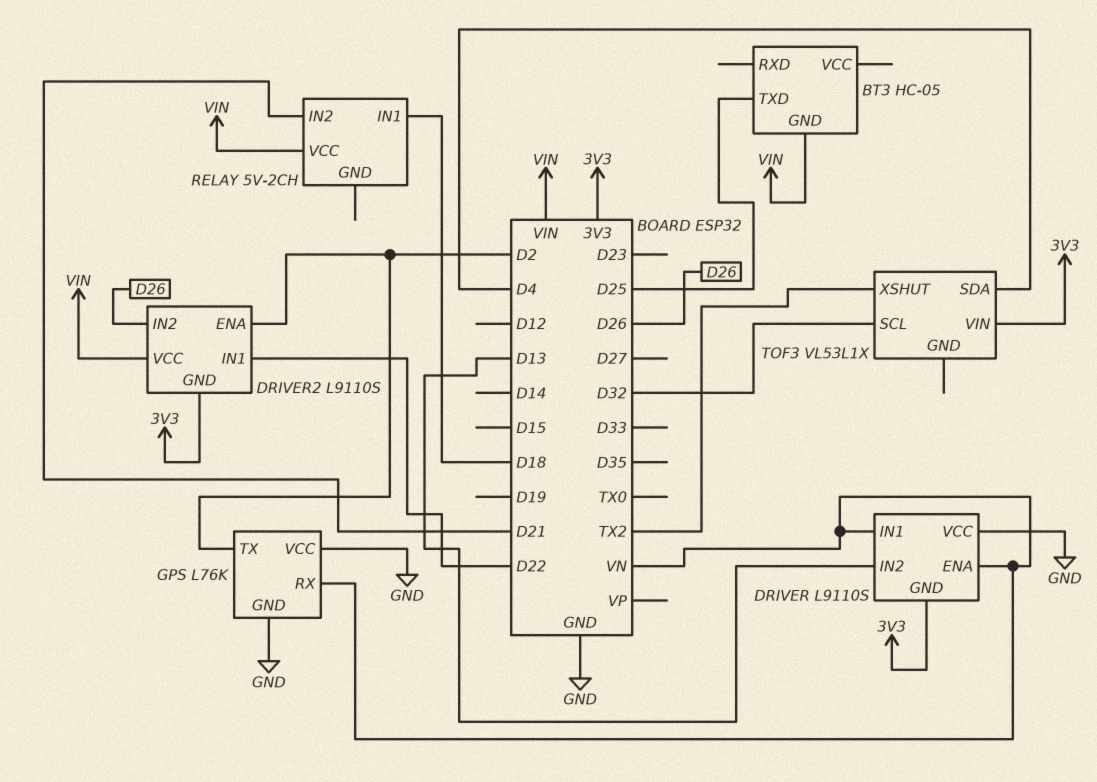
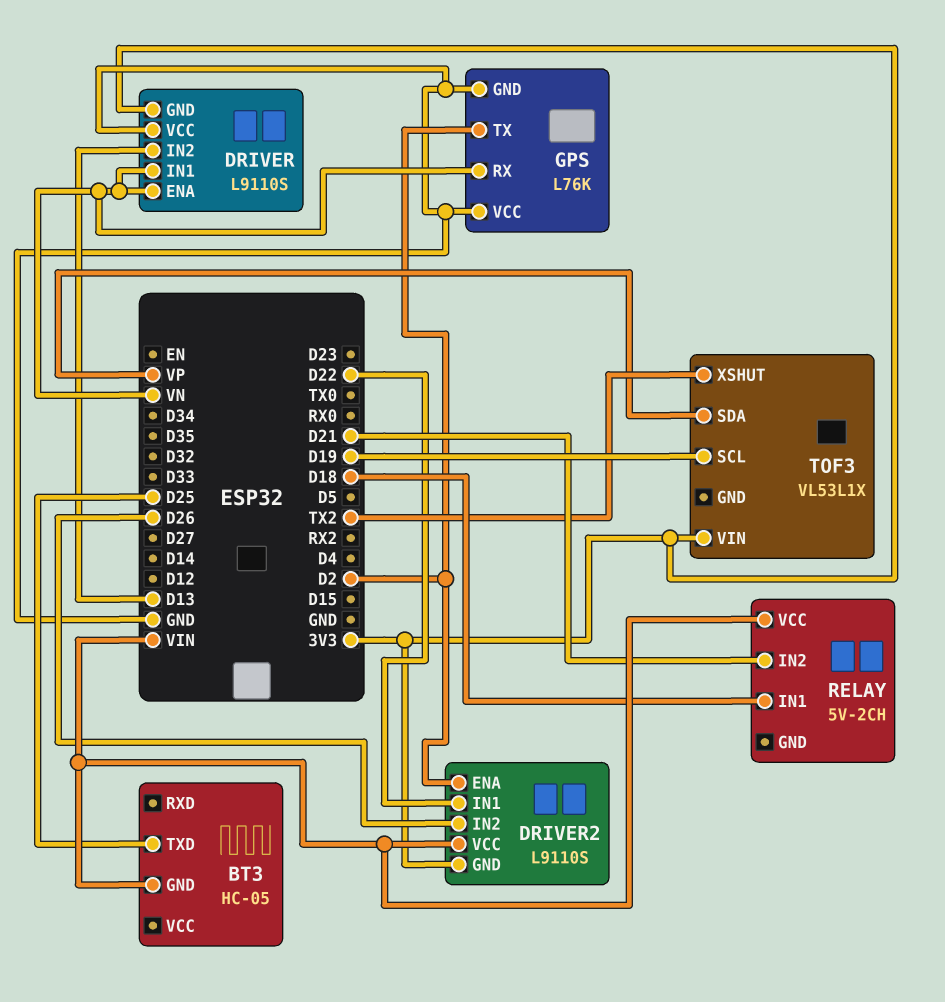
TOF3 pin SCL: D32 -> D19
TOF3 pin SDA: D4 -> VP

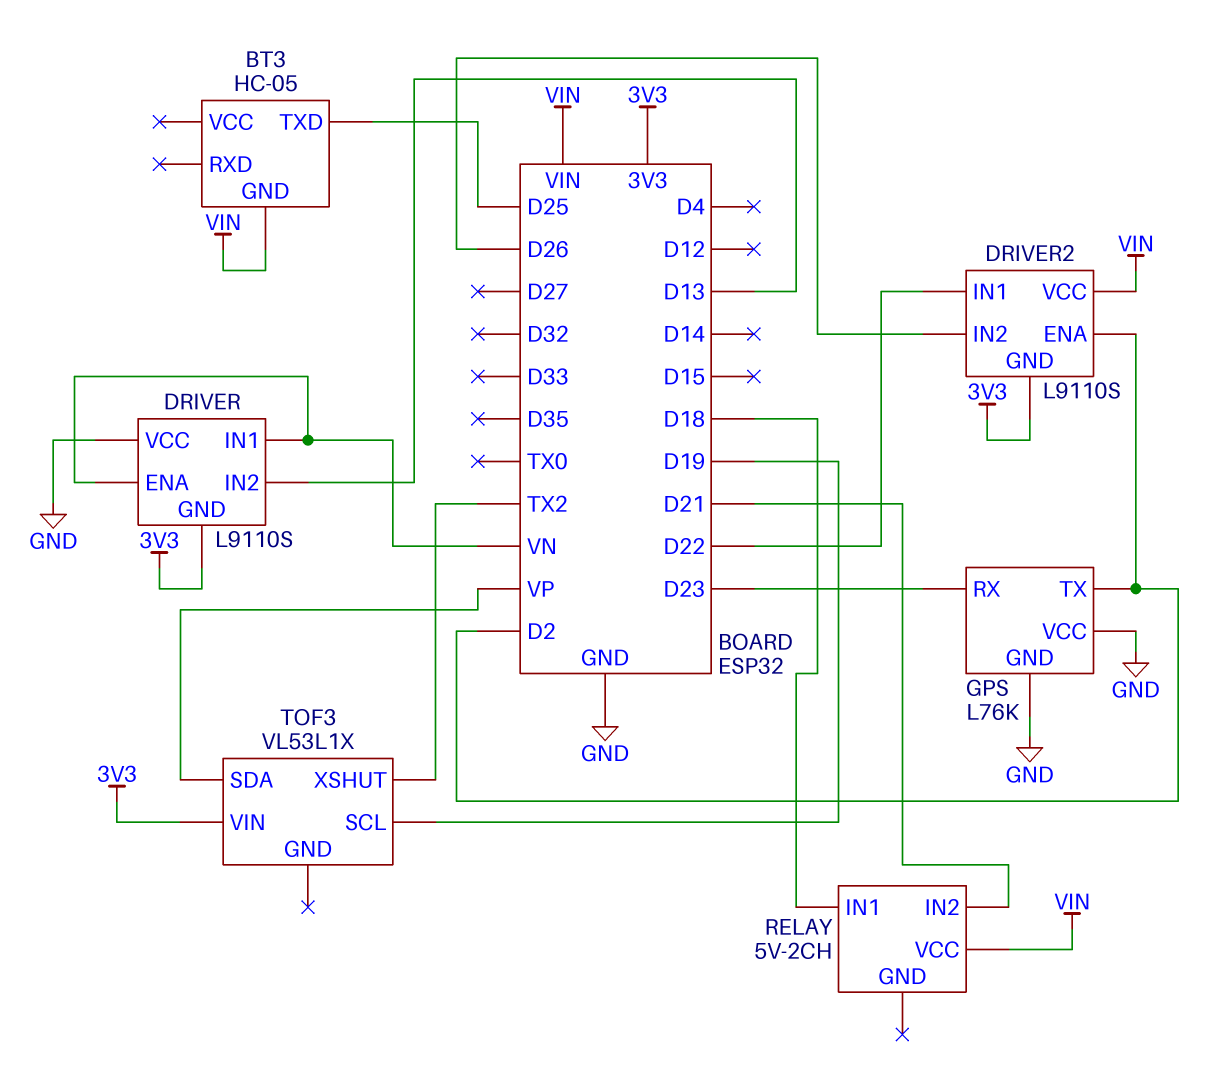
GPS pin RX: VN -> D23

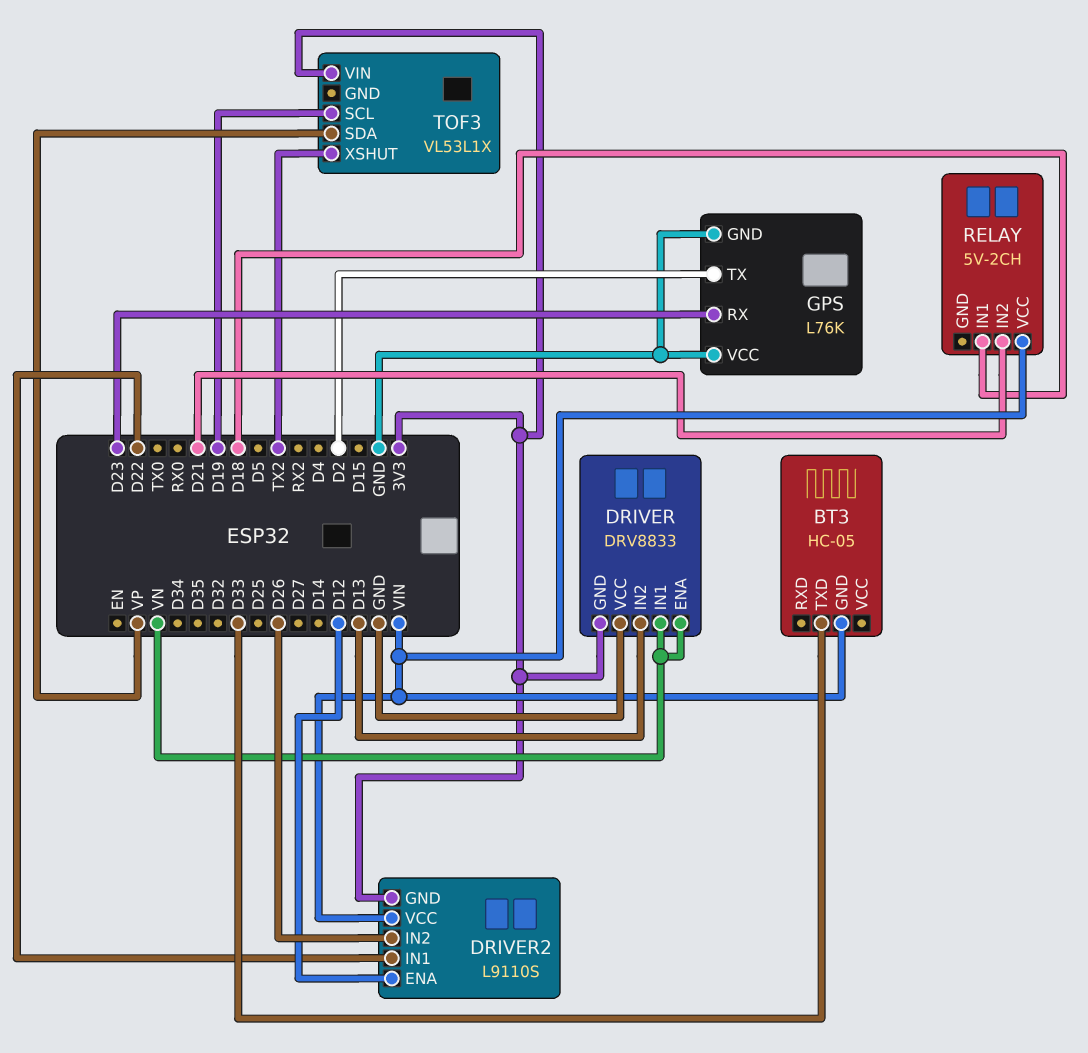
BT3 pin TXD: D25 -> D33
DRIVER: L9110S -> DRV8833
DRIVER2 pin ENA: D2 -> D12

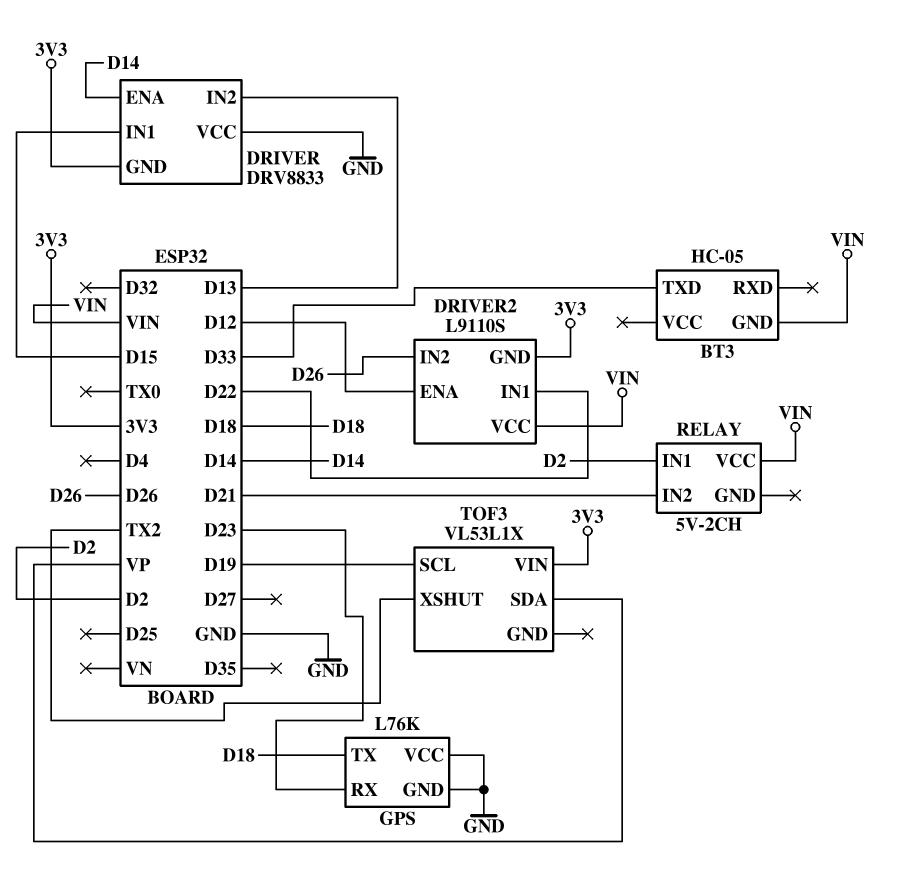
DRIVER pin ENA: VN -> D14
DRIVER pin IN1: VN -> D15
GPS pin TX: D2 -> D18
RELAY pin IN1: D18 -> D2

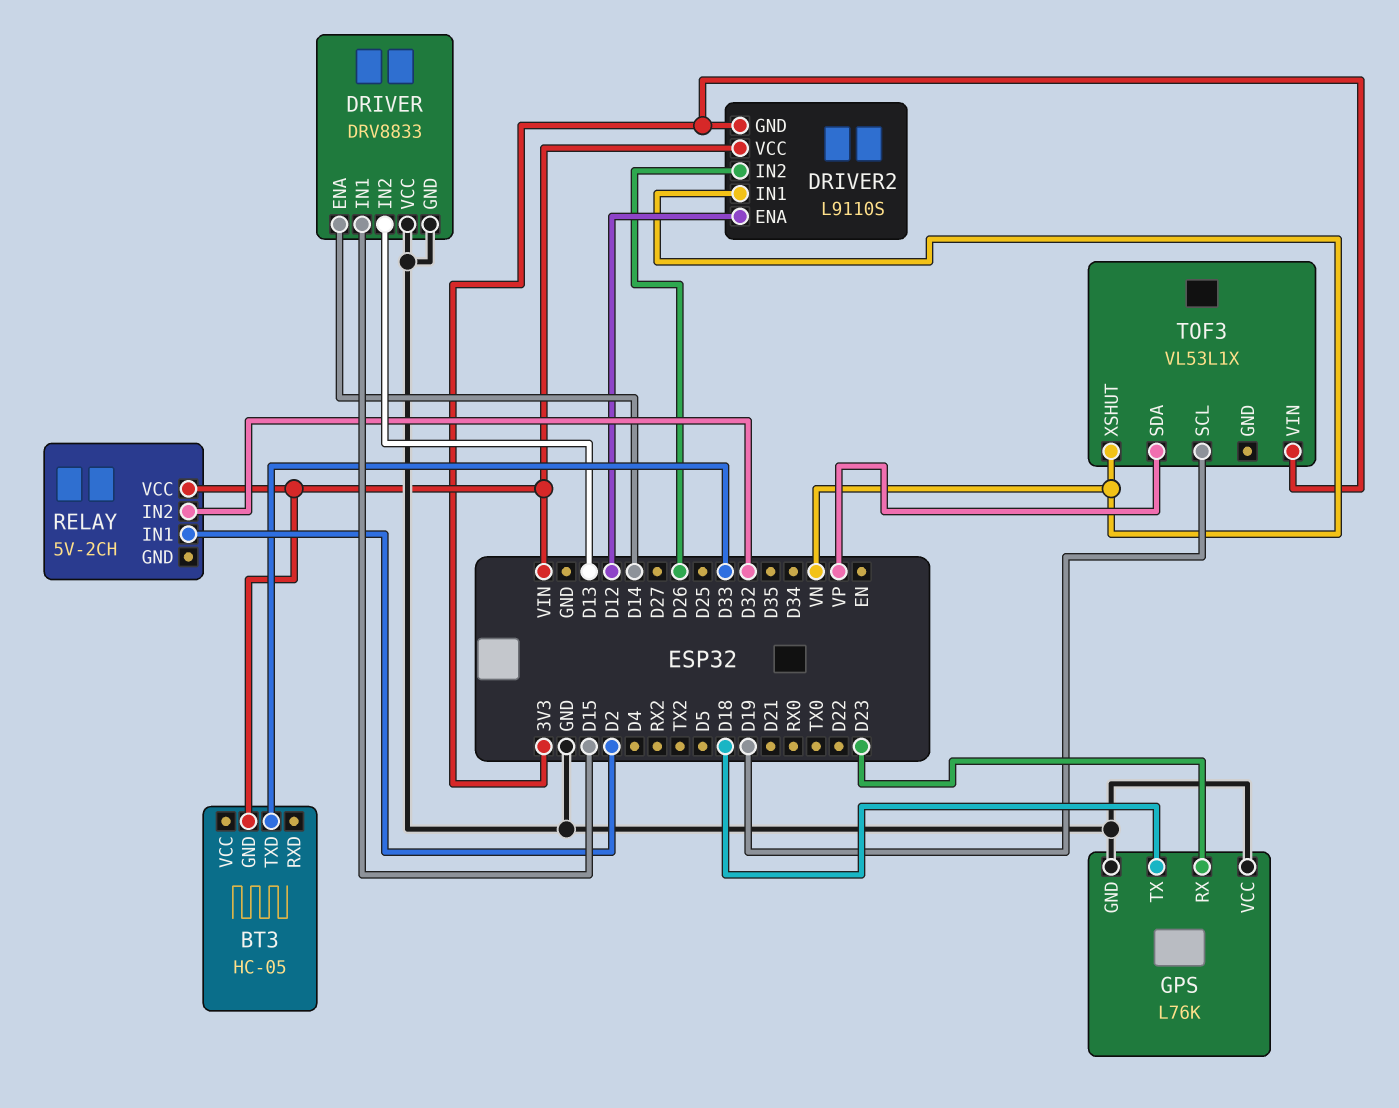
DRIVER pin GND: 3V3 -> GND
DRIVER2 pin IN1: D22 -> VN
RELAY pin IN2: D21 -> D32
TOF3 pin XSHUT: TX2 -> VN

